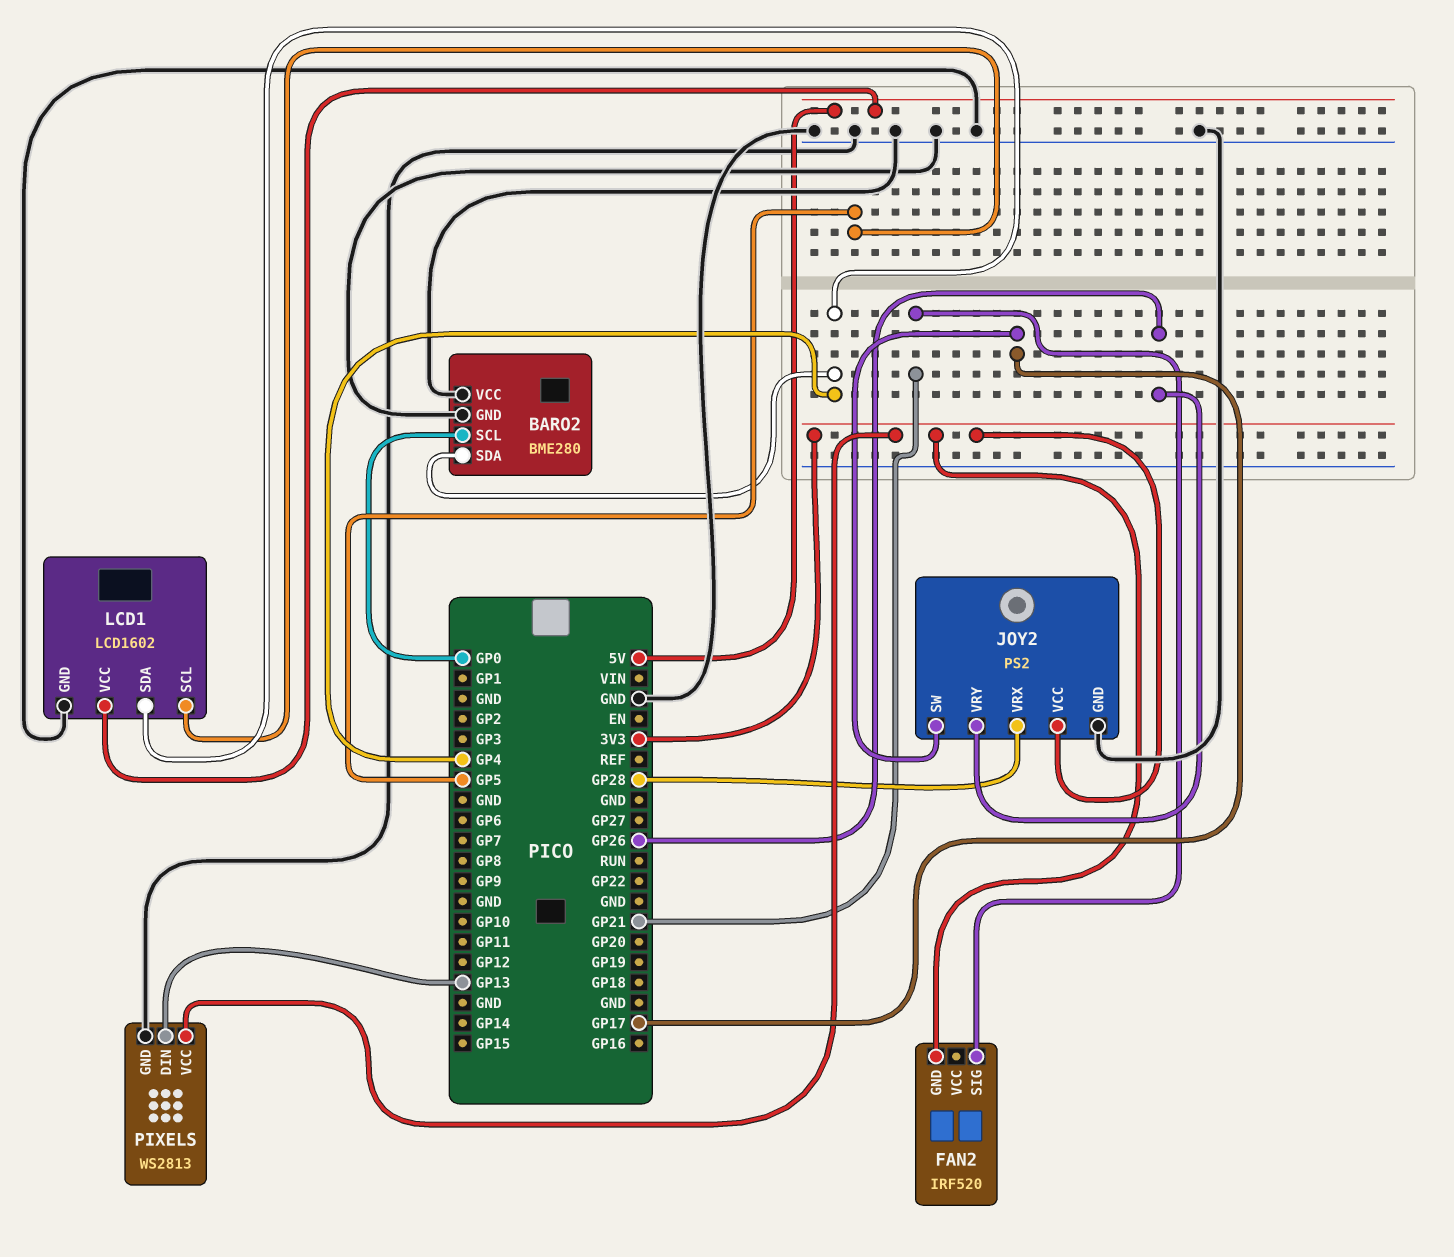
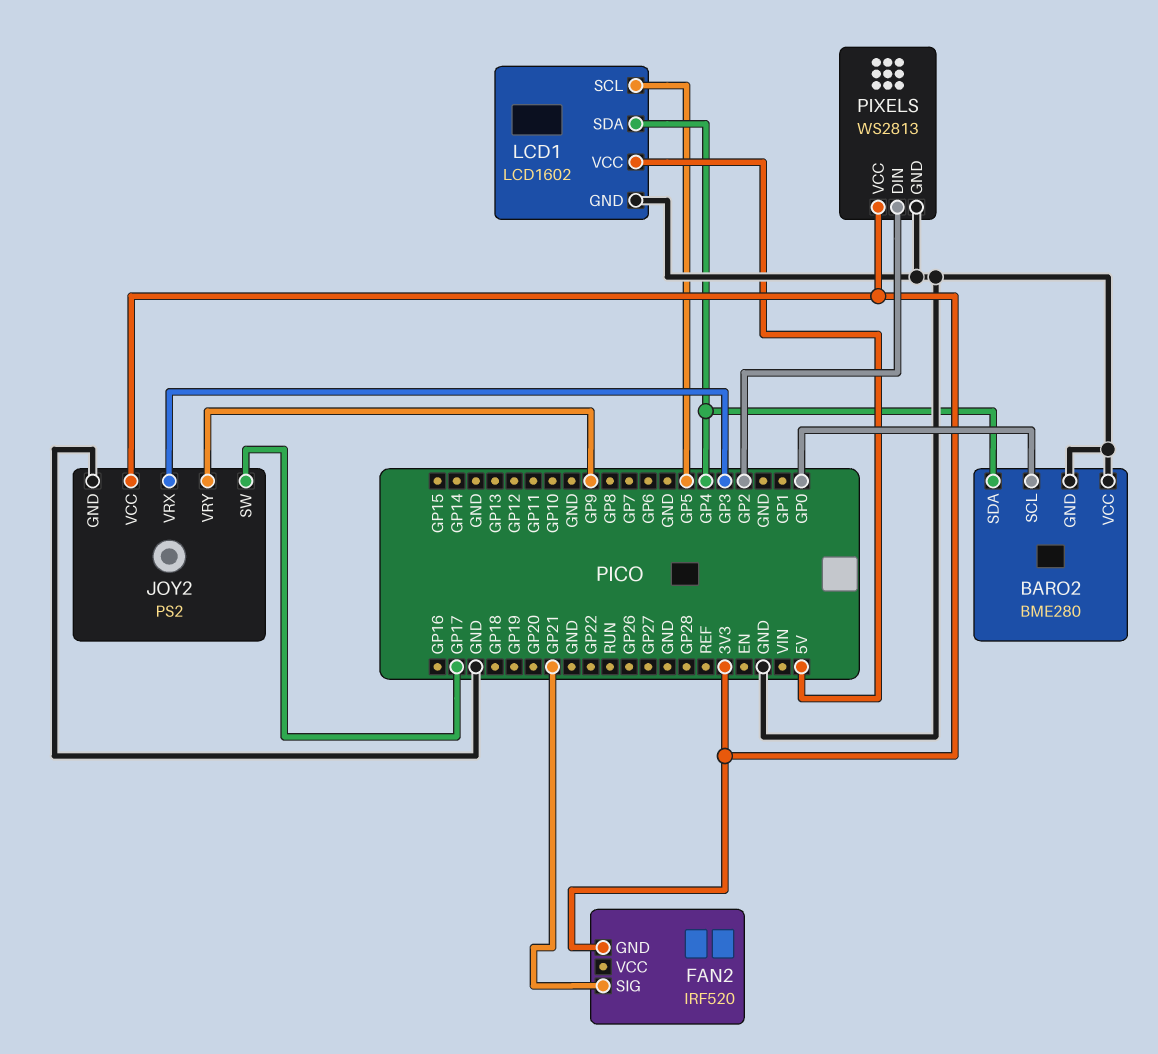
JOY2 pin VRX: GP28 -> GP3
JOY2 pin VRY: GP26 -> GP9
PIXELS pin DIN: GP13 -> GP2

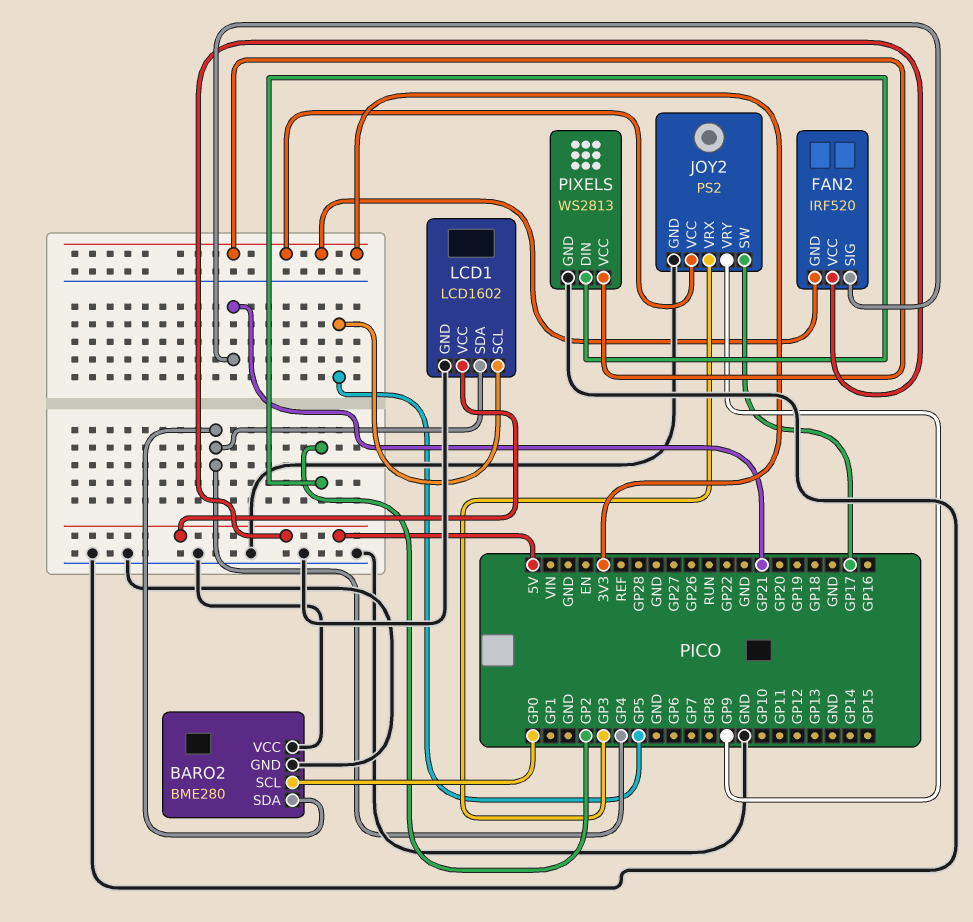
FAN2 pin VCC: none -> 5V

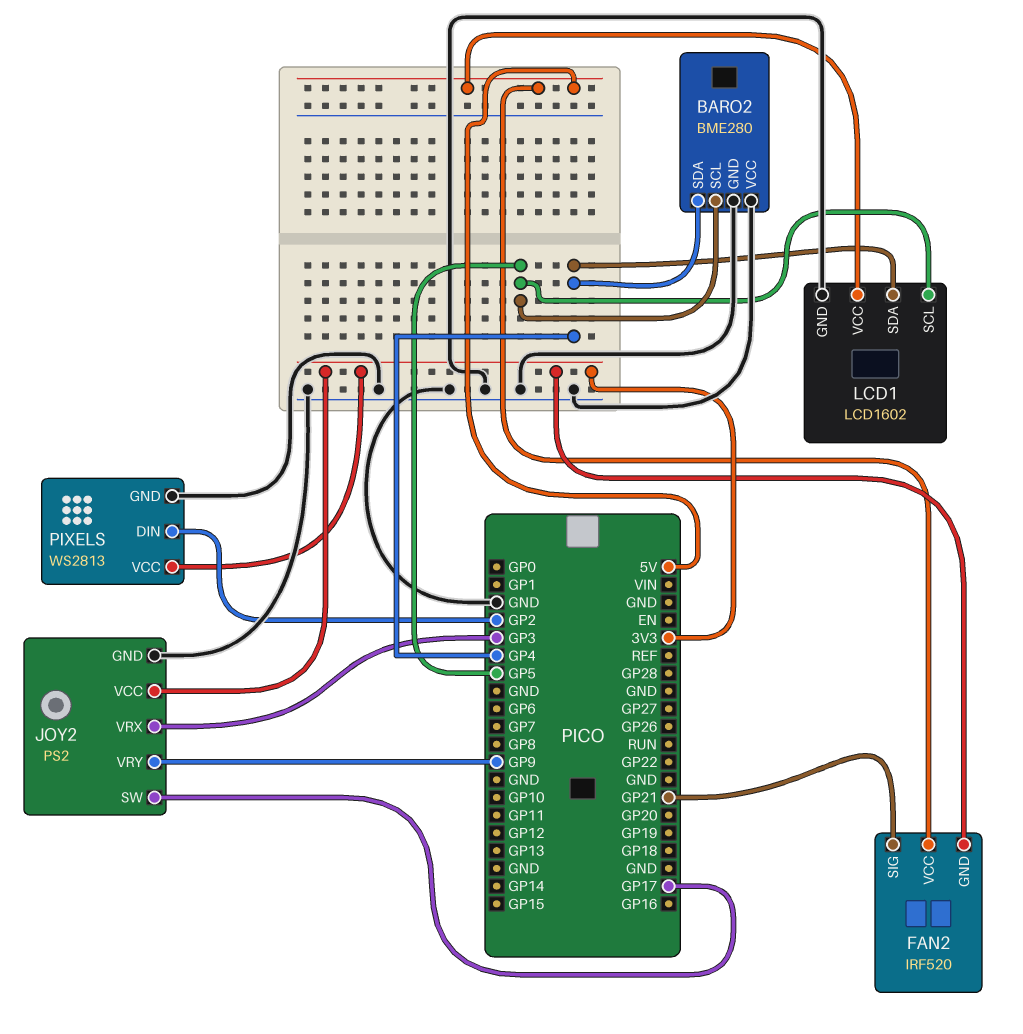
BARO2 pin SCL: GP0 -> GP5

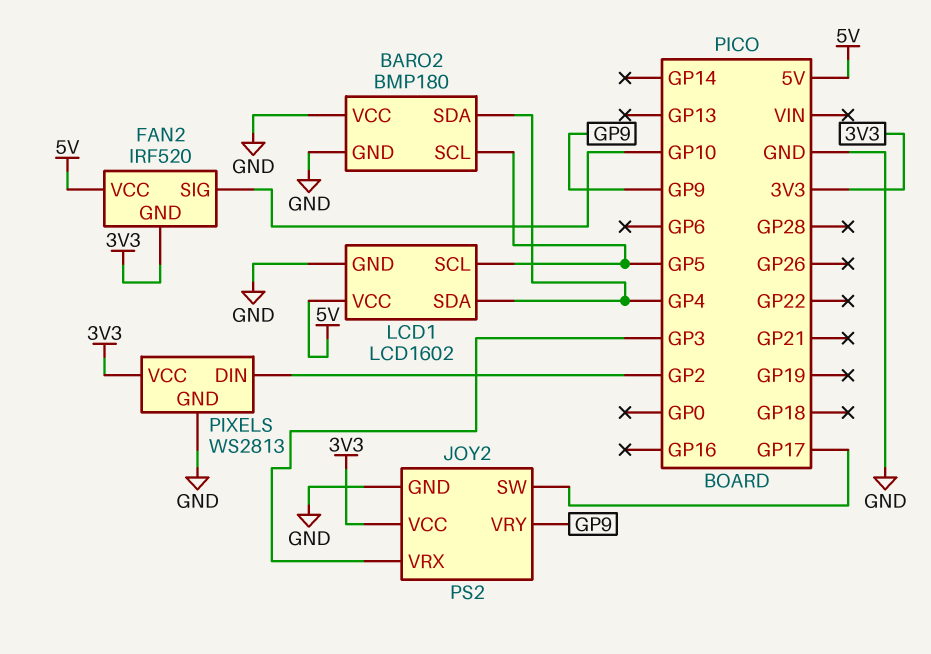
BARO2: BME280 -> BMP180
FAN2 pin SIG: GP21 -> GP10

